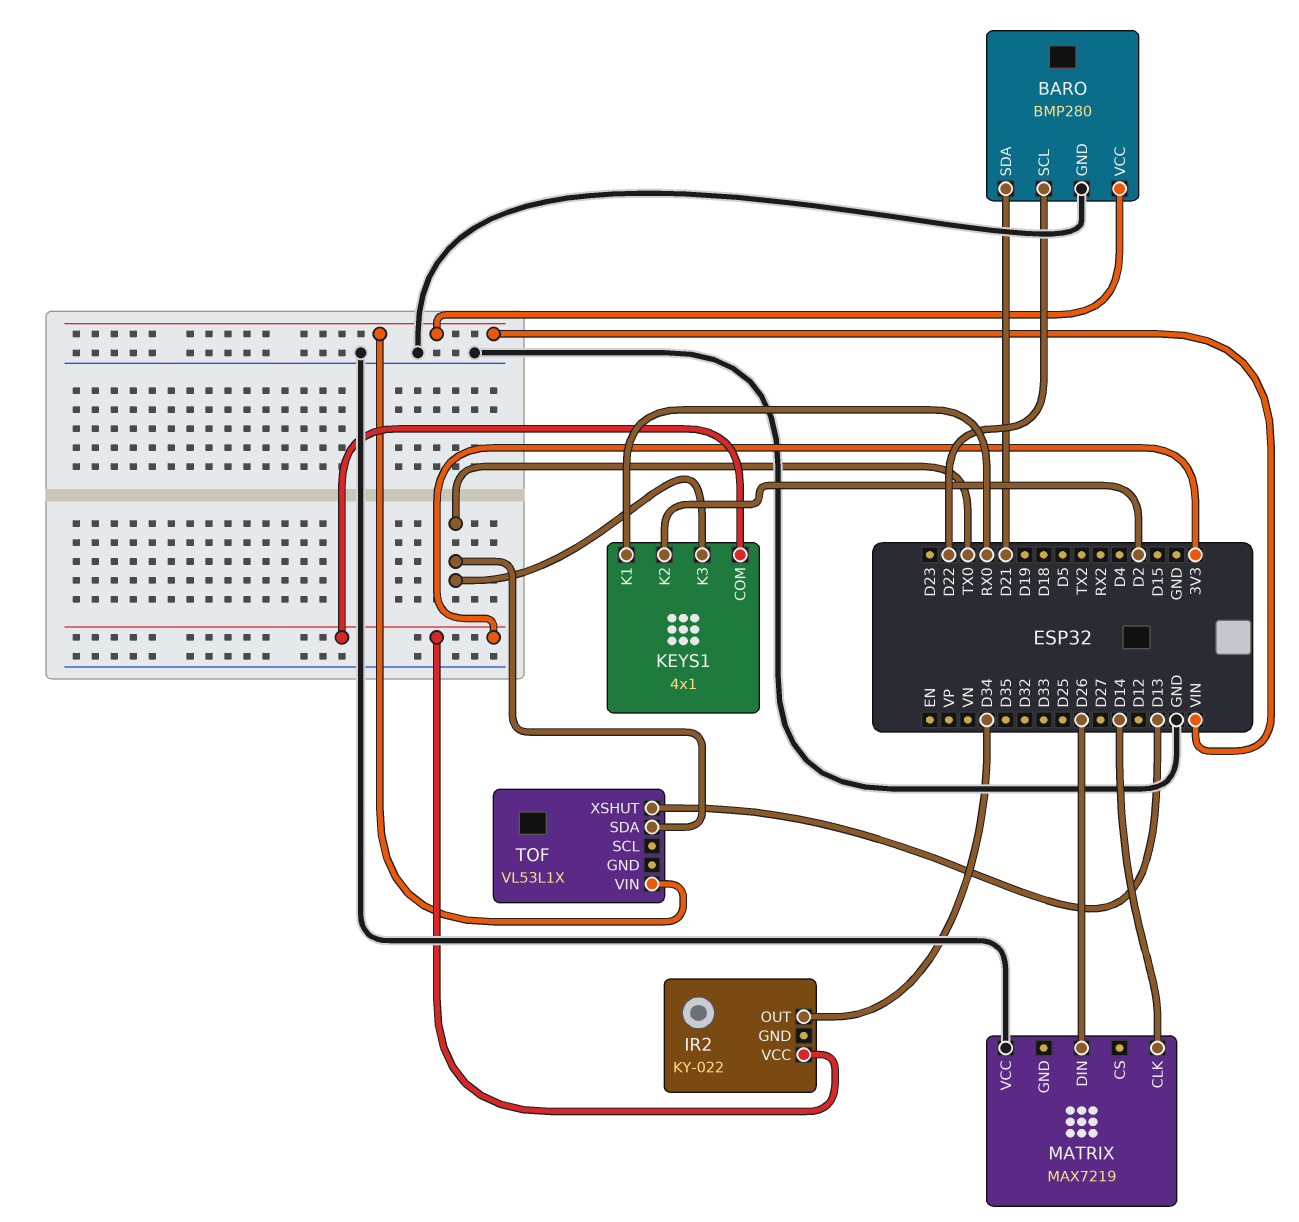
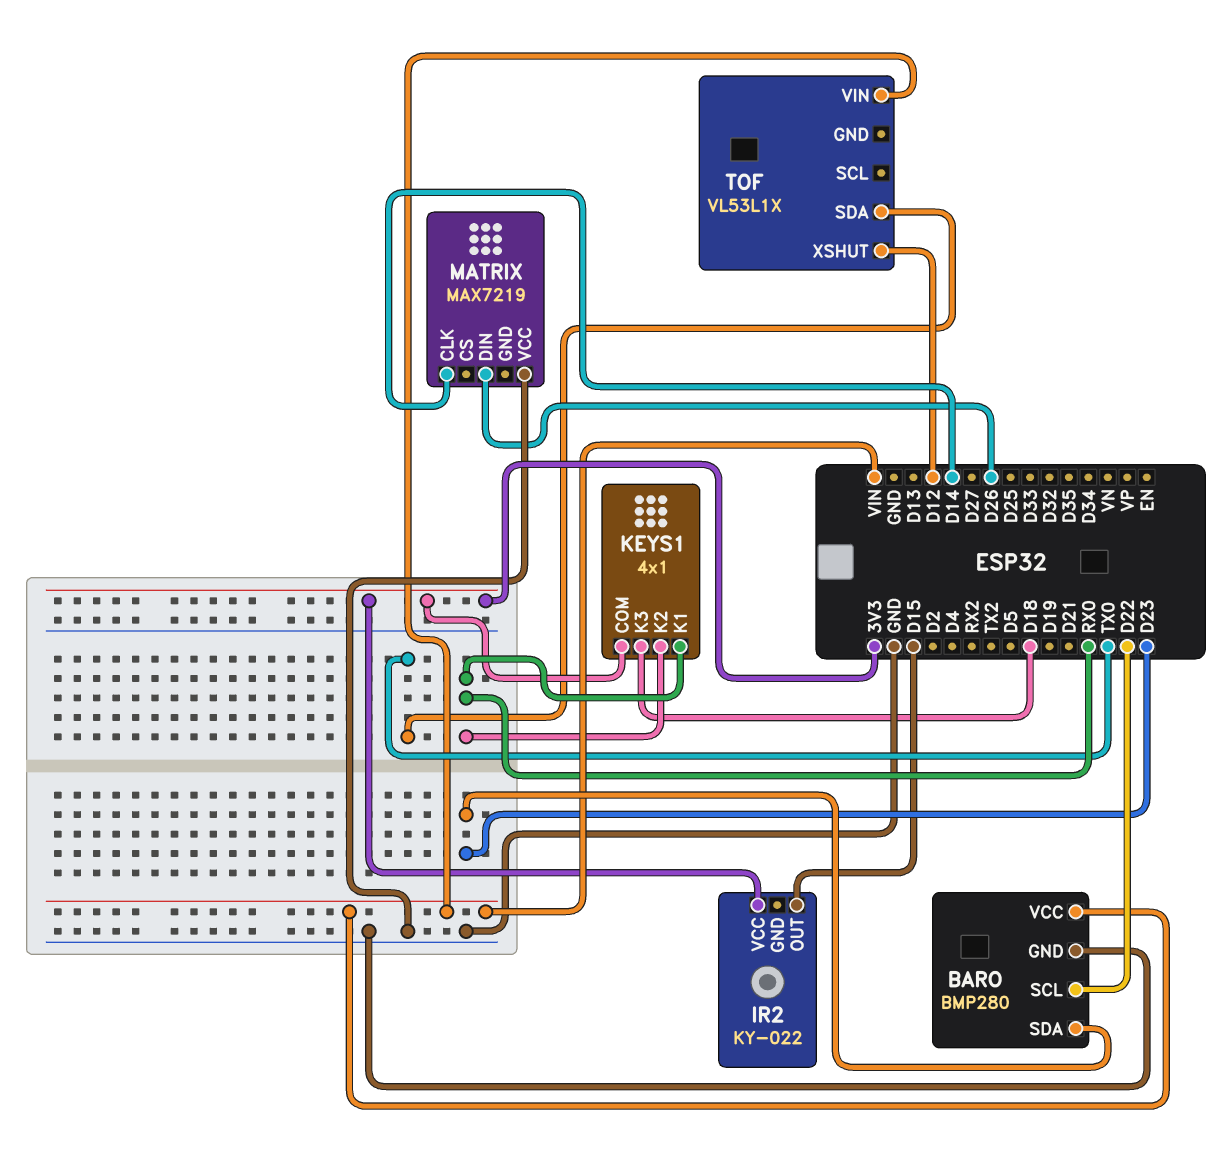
BARO pin SDA: D21 -> D23
IR2 pin OUT: D34 -> D15
KEYS1 pin K2: D2 -> RX0
KEYS1 pin K3: TX0 -> D18
TOF pin XSHUT: D13 -> D12

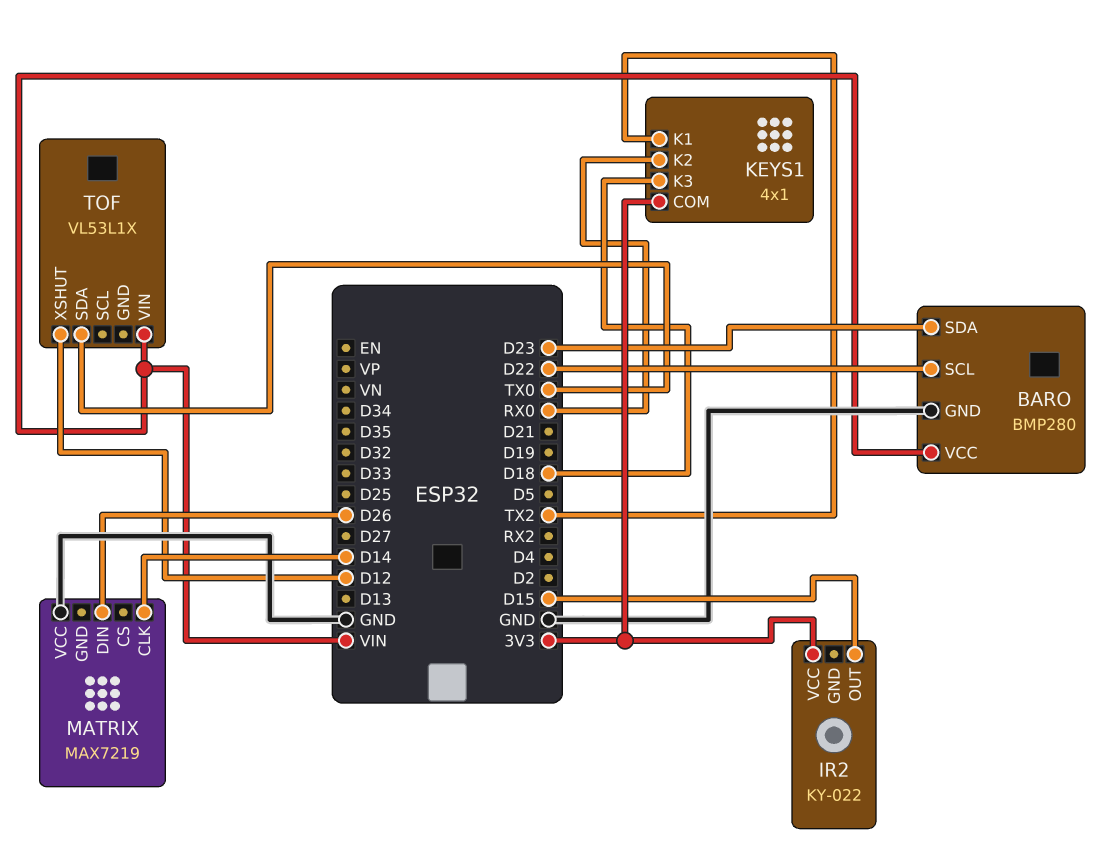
KEYS1 pin K1: RX0 -> TX2

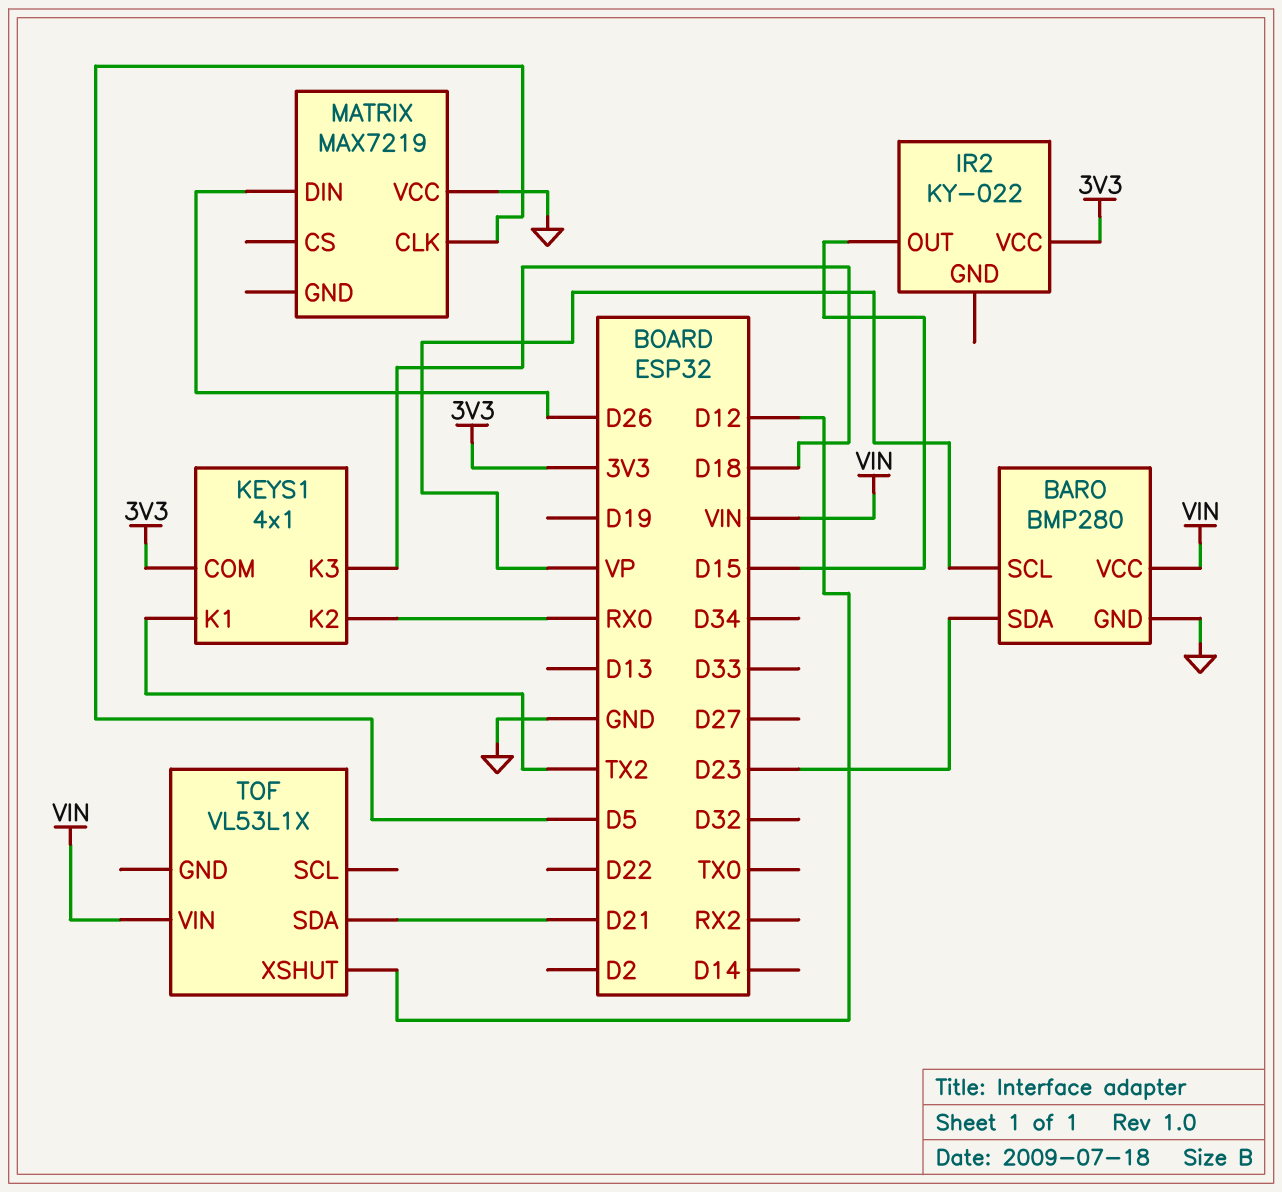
BARO pin SCL: D22 -> VP
MATRIX pin CLK: D14 -> D5
TOF pin SDA: TX0 -> D21

